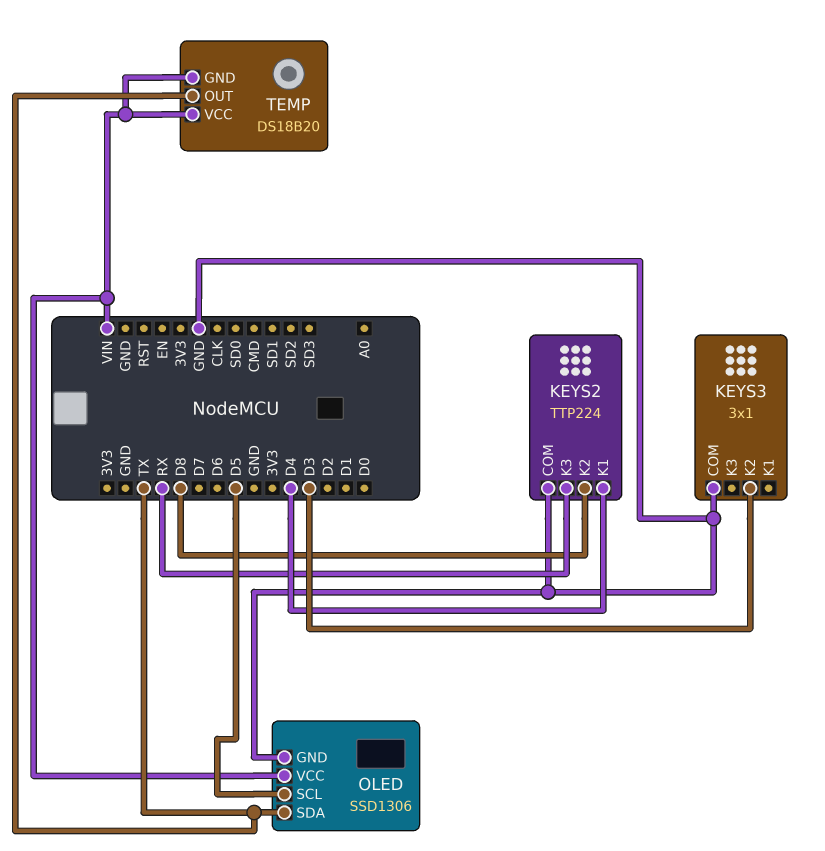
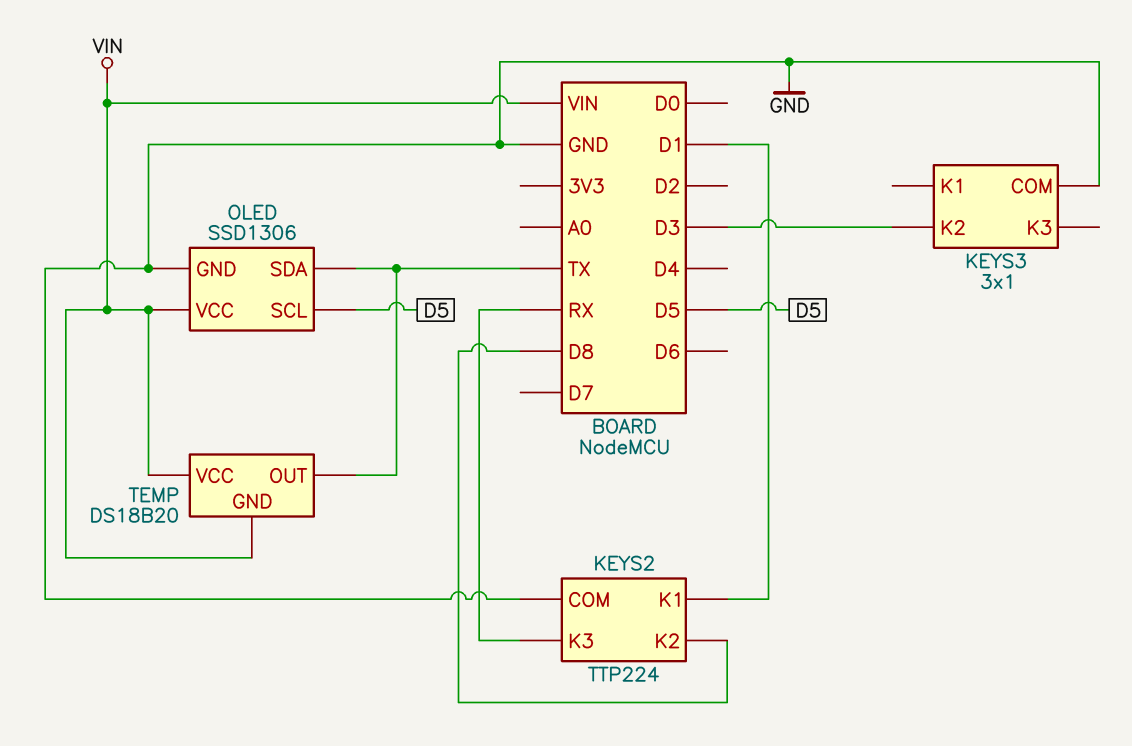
KEYS2 pin K1: D4 -> D1

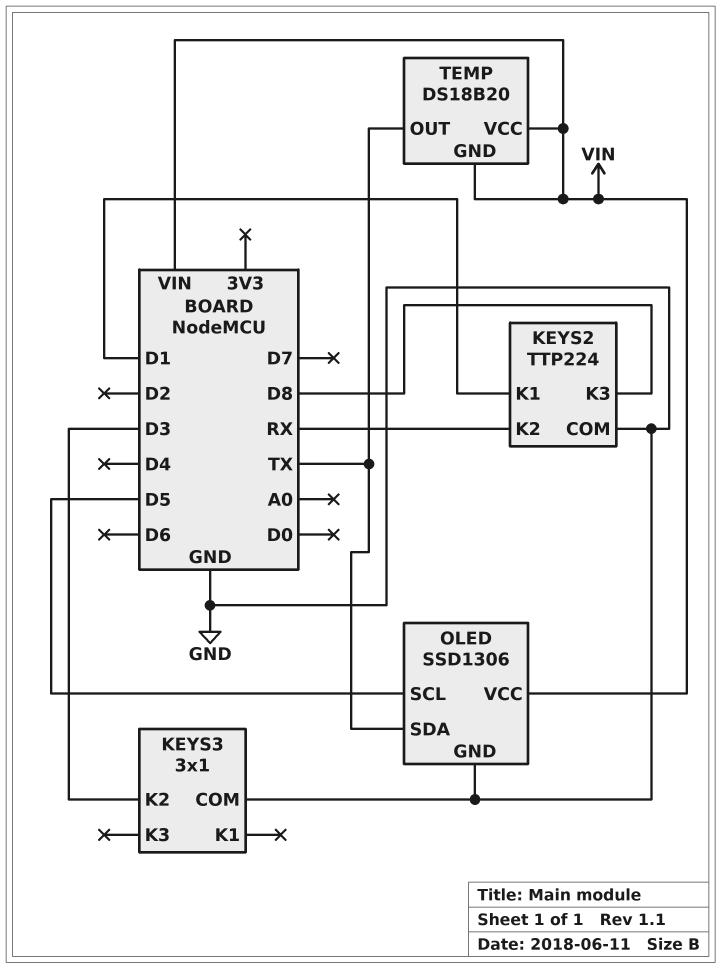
KEYS2 pin K2: D8 -> RX
KEYS2 pin K3: RX -> D8

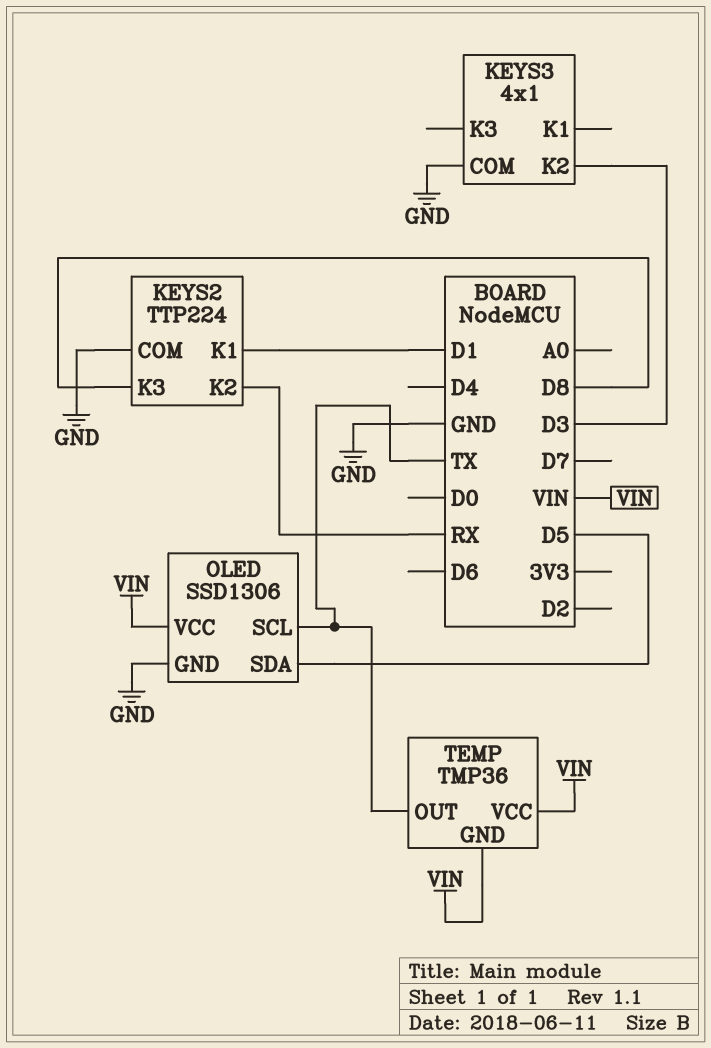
KEYS3: 3x1 -> 4x1
OLED pin SCL: D5 -> TX
OLED pin SDA: TX -> D5
TEMP: DS18B20 -> TMP36

